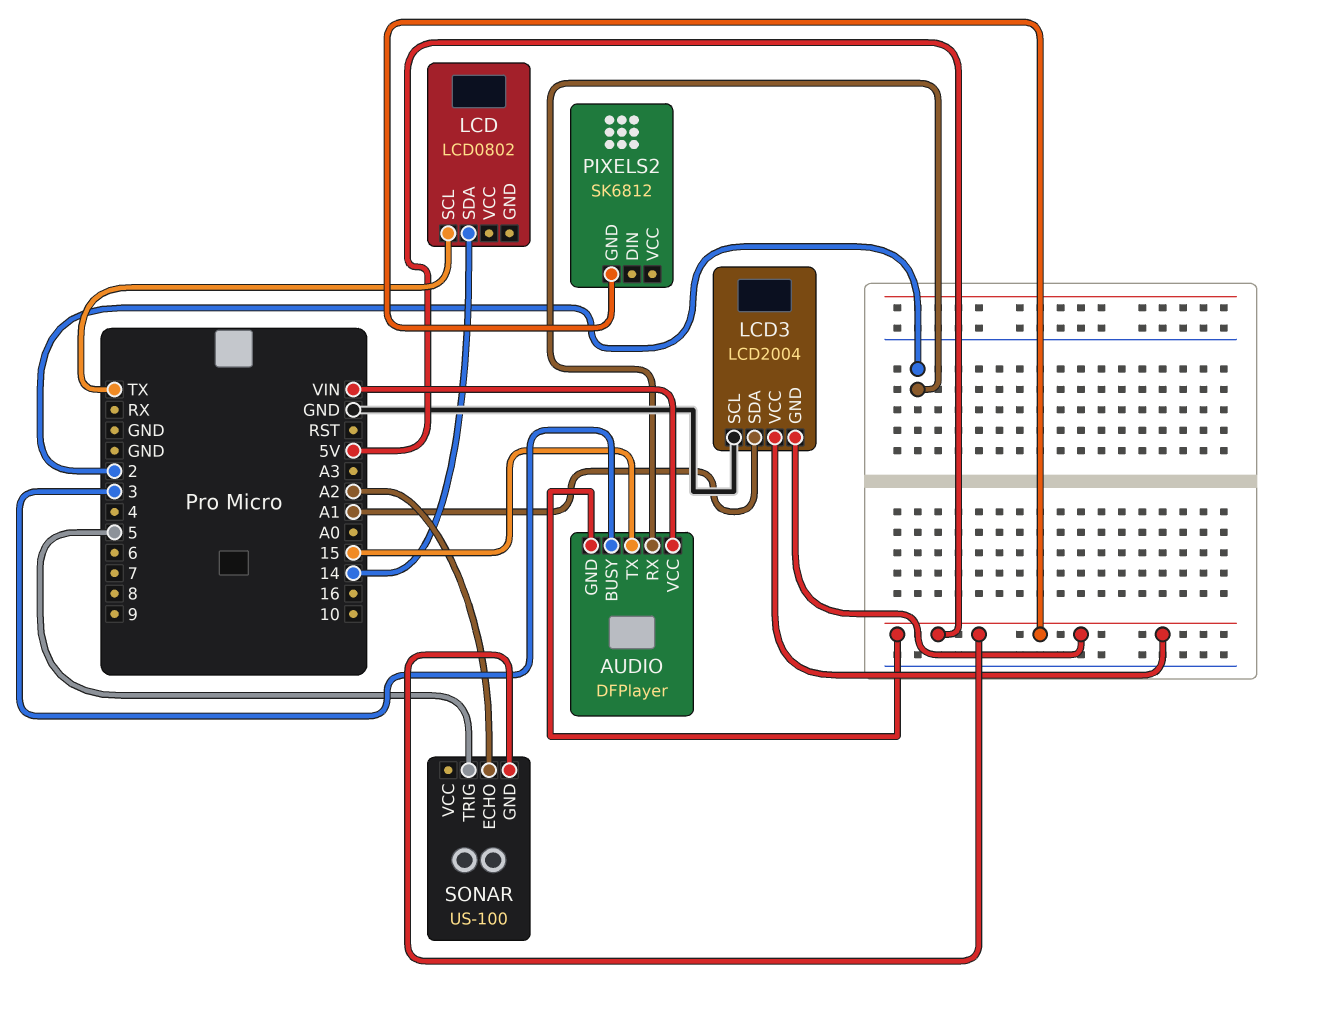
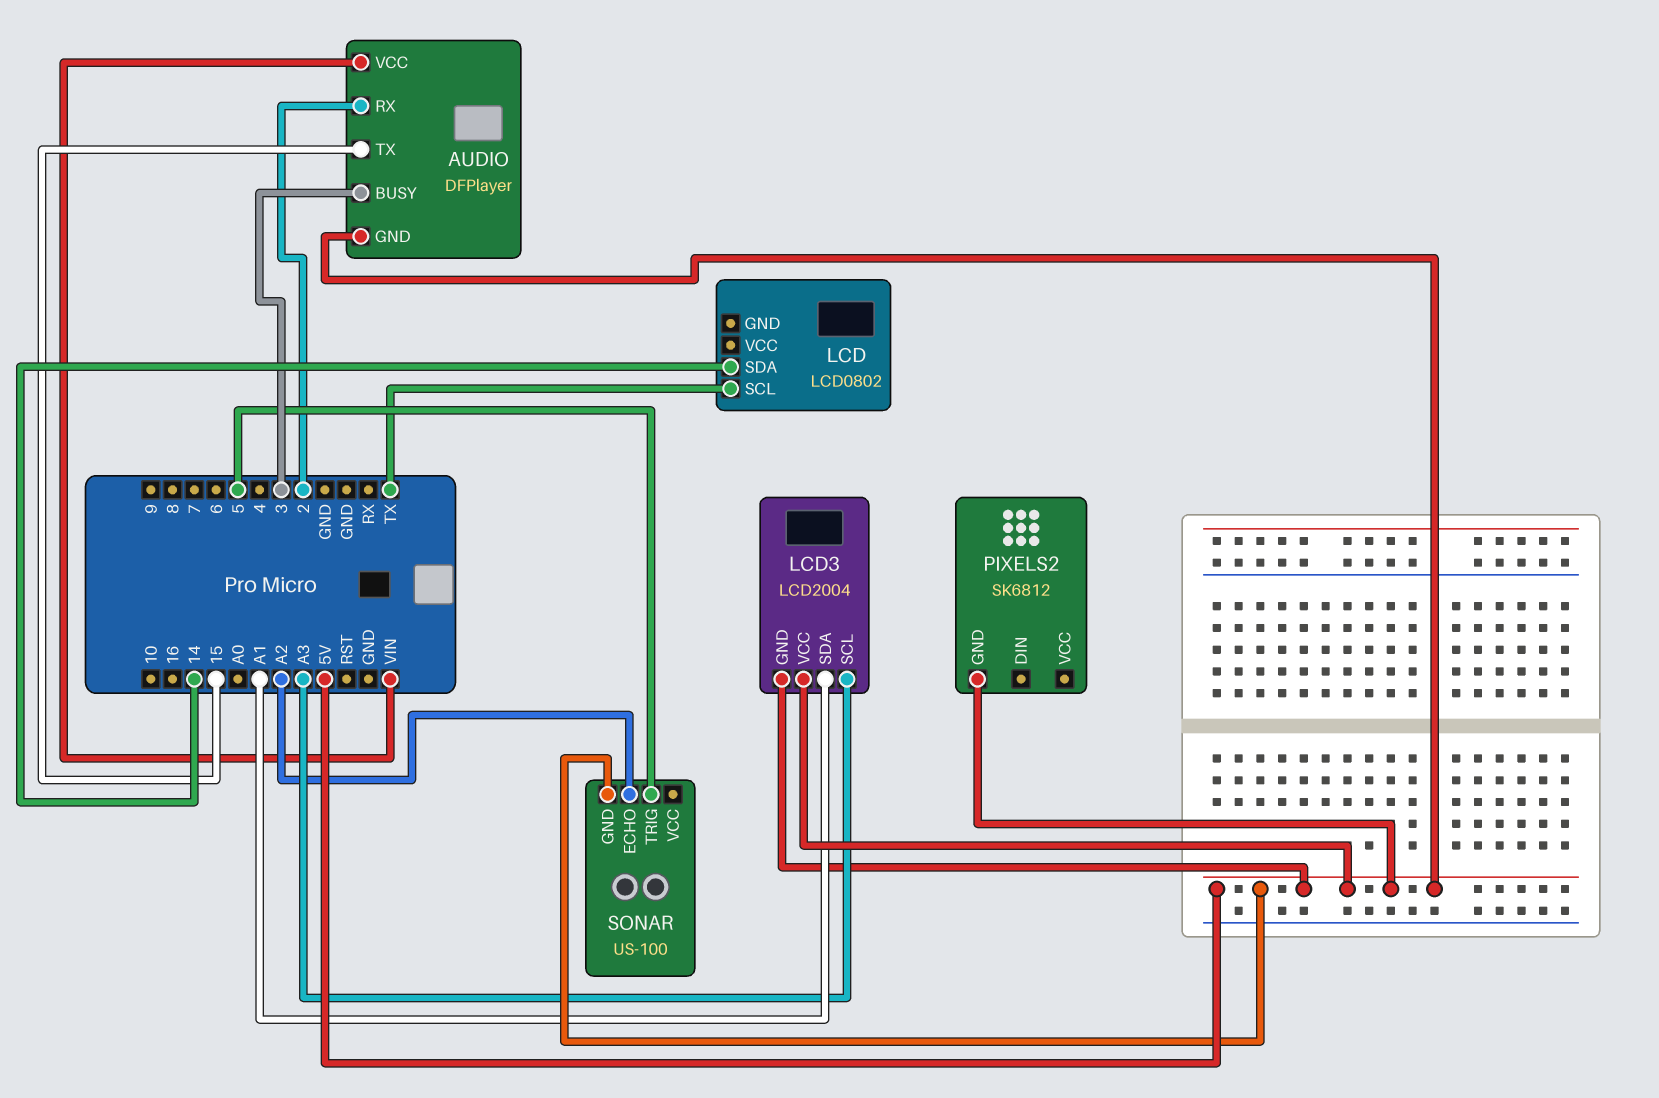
LCD3 pin SCL: GND -> A3

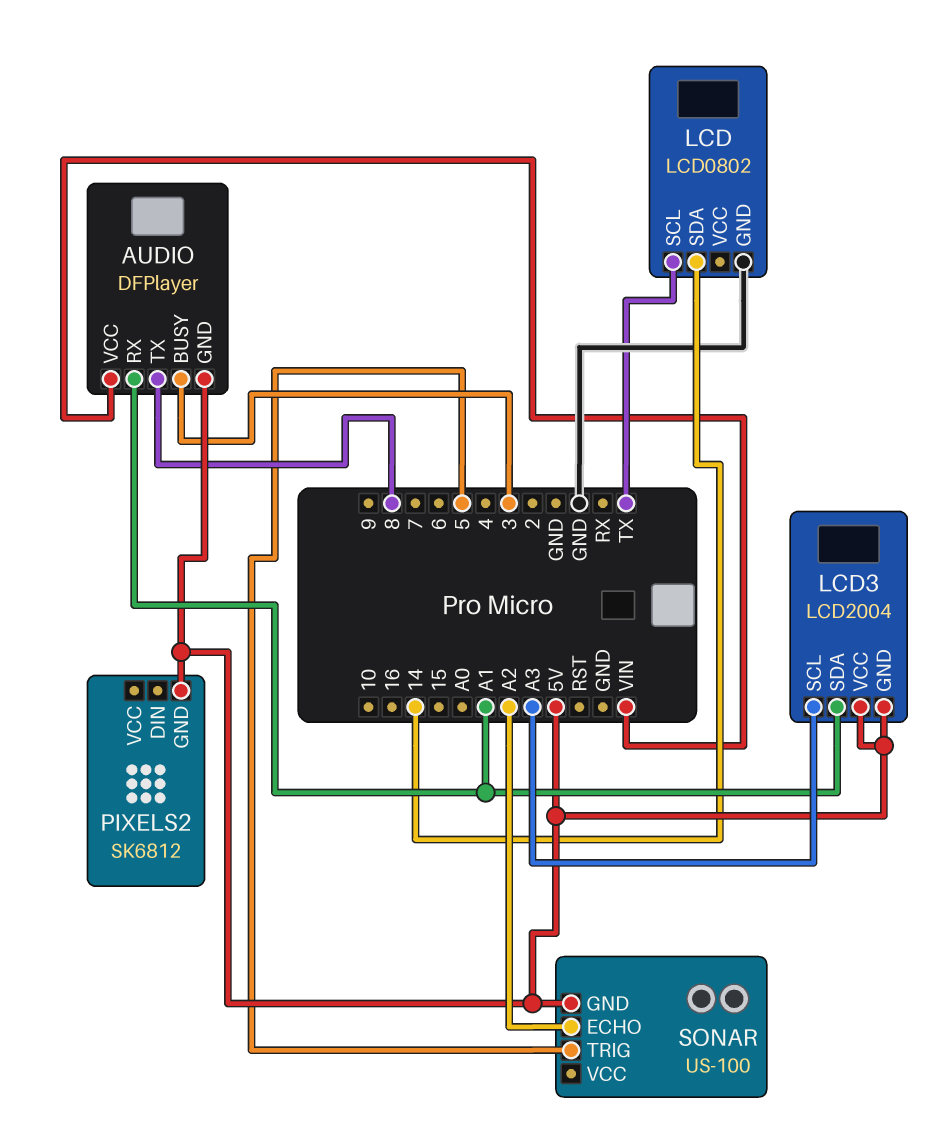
AUDIO pin RX: 2 -> A1
AUDIO pin TX: 15 -> 8
LCD pin GND: none -> GND

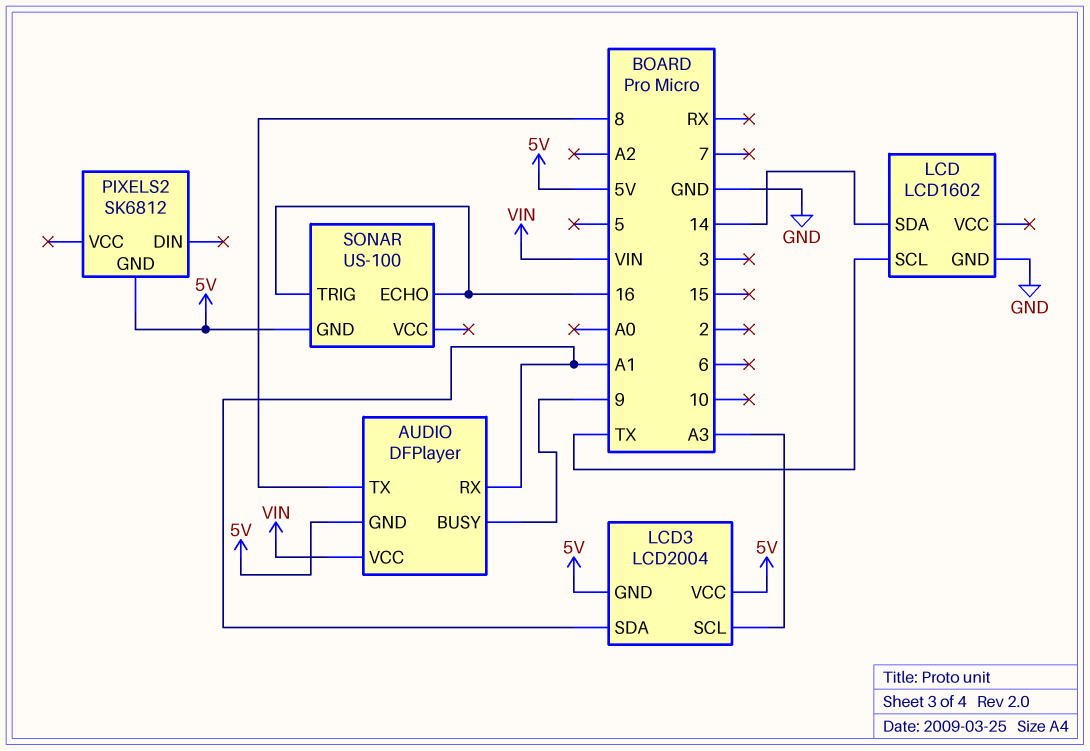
AUDIO pin BUSY: 3 -> 9
LCD: LCD0802 -> LCD1602
SONAR pin ECHO: A2 -> 16
SONAR pin TRIG: 5 -> 16

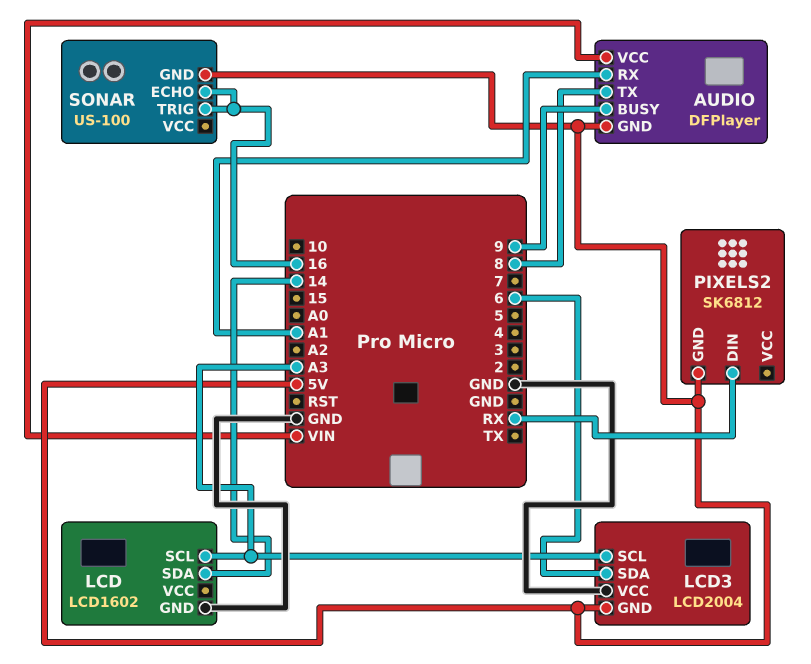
LCD pin SCL: TX -> A3
LCD3 pin SDA: A1 -> 6
LCD3 pin VCC: 5V -> GND
PIXELS2 pin DIN: none -> RX

